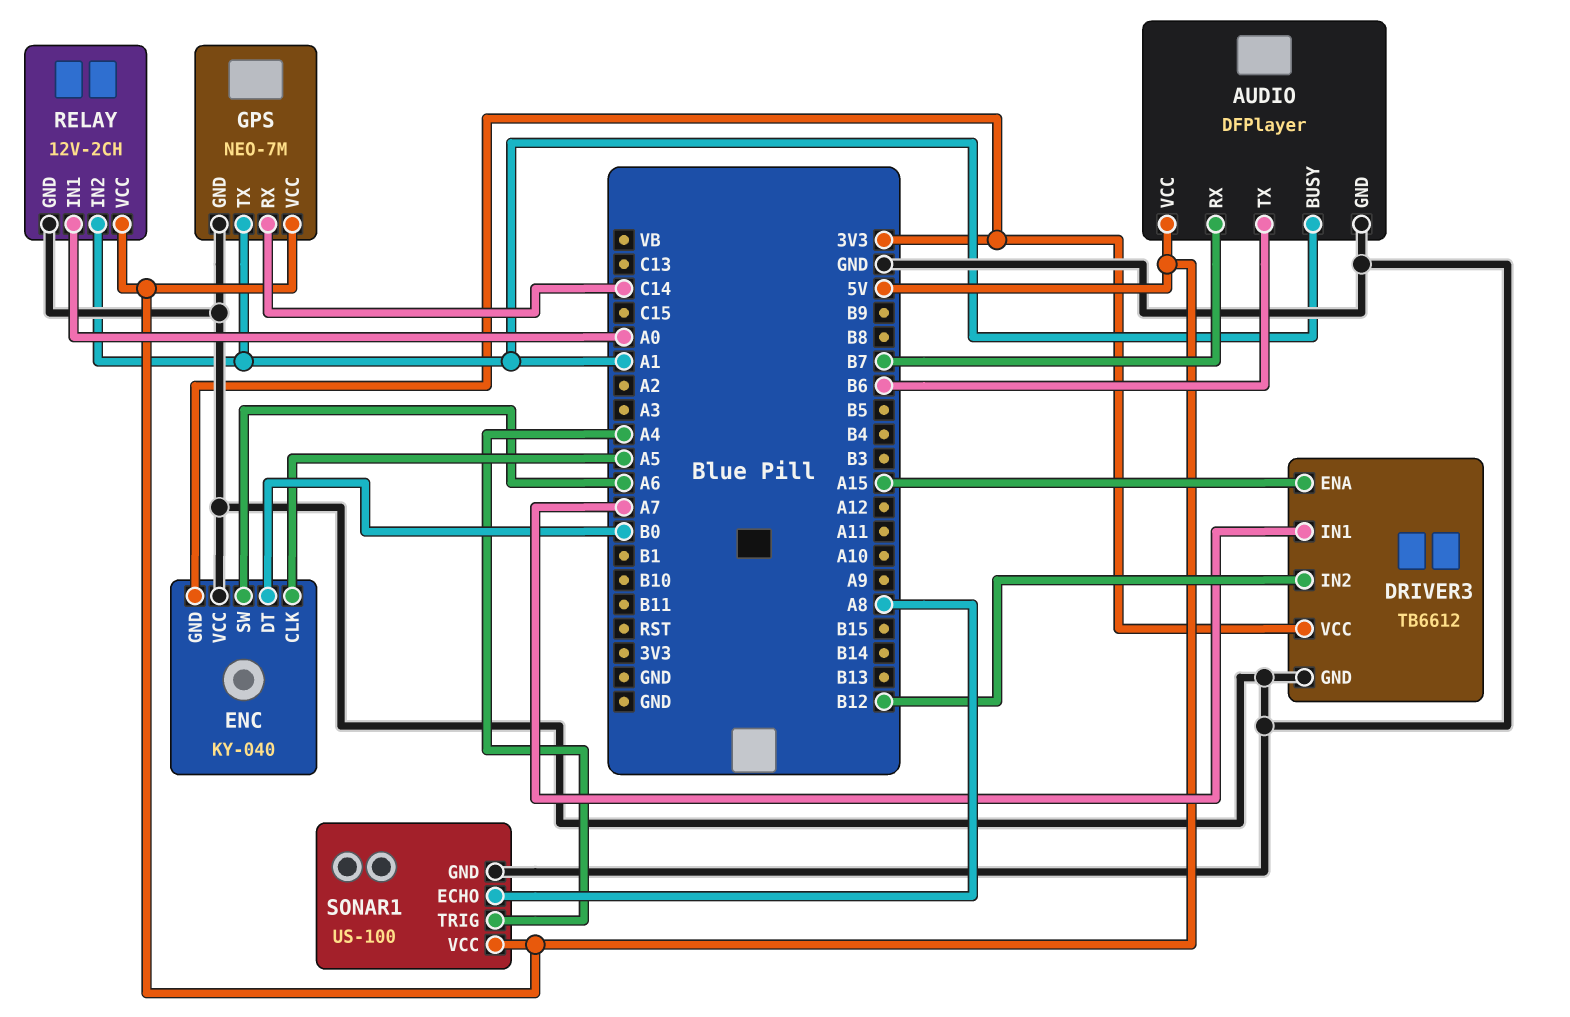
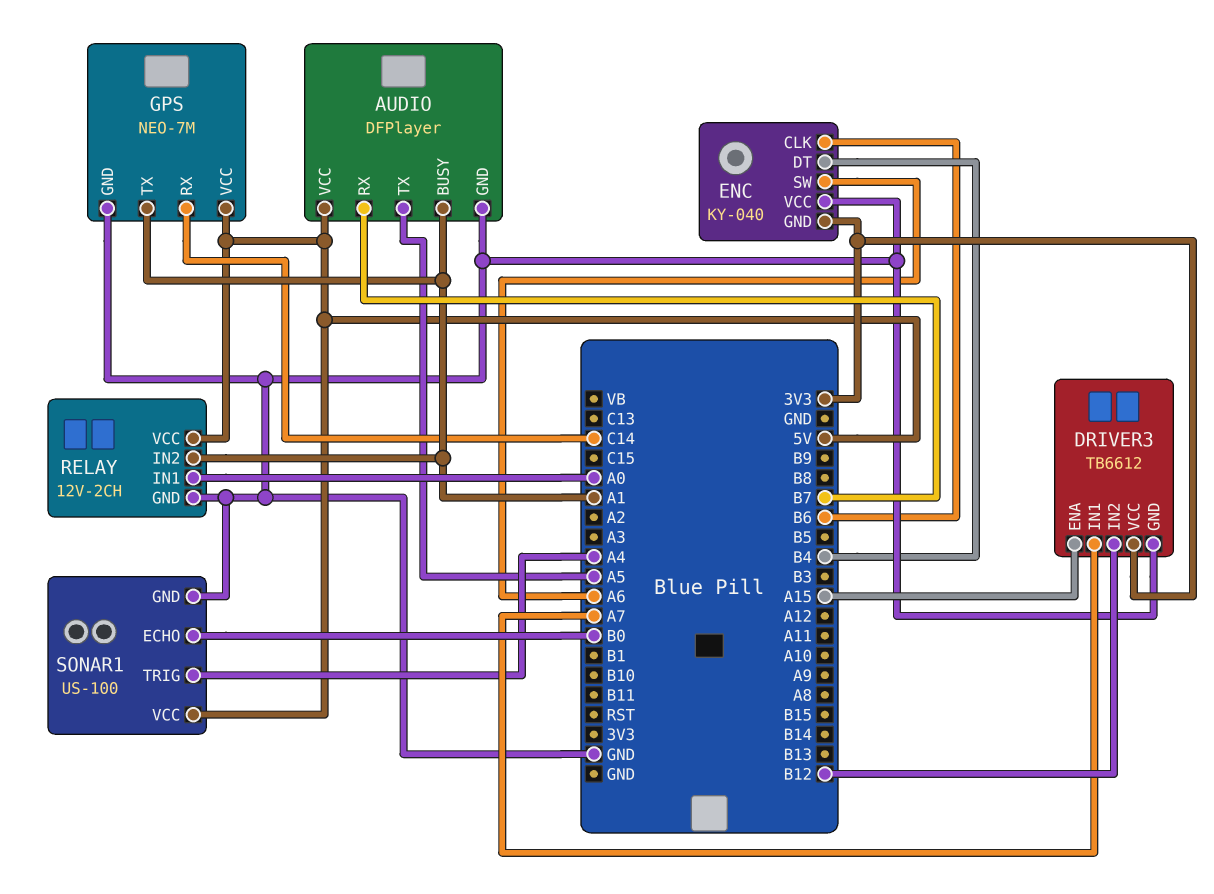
AUDIO pin TX: B6 -> A5
ENC pin CLK: A5 -> B6
ENC pin DT: B0 -> B4
SONAR1 pin ECHO: A8 -> B0

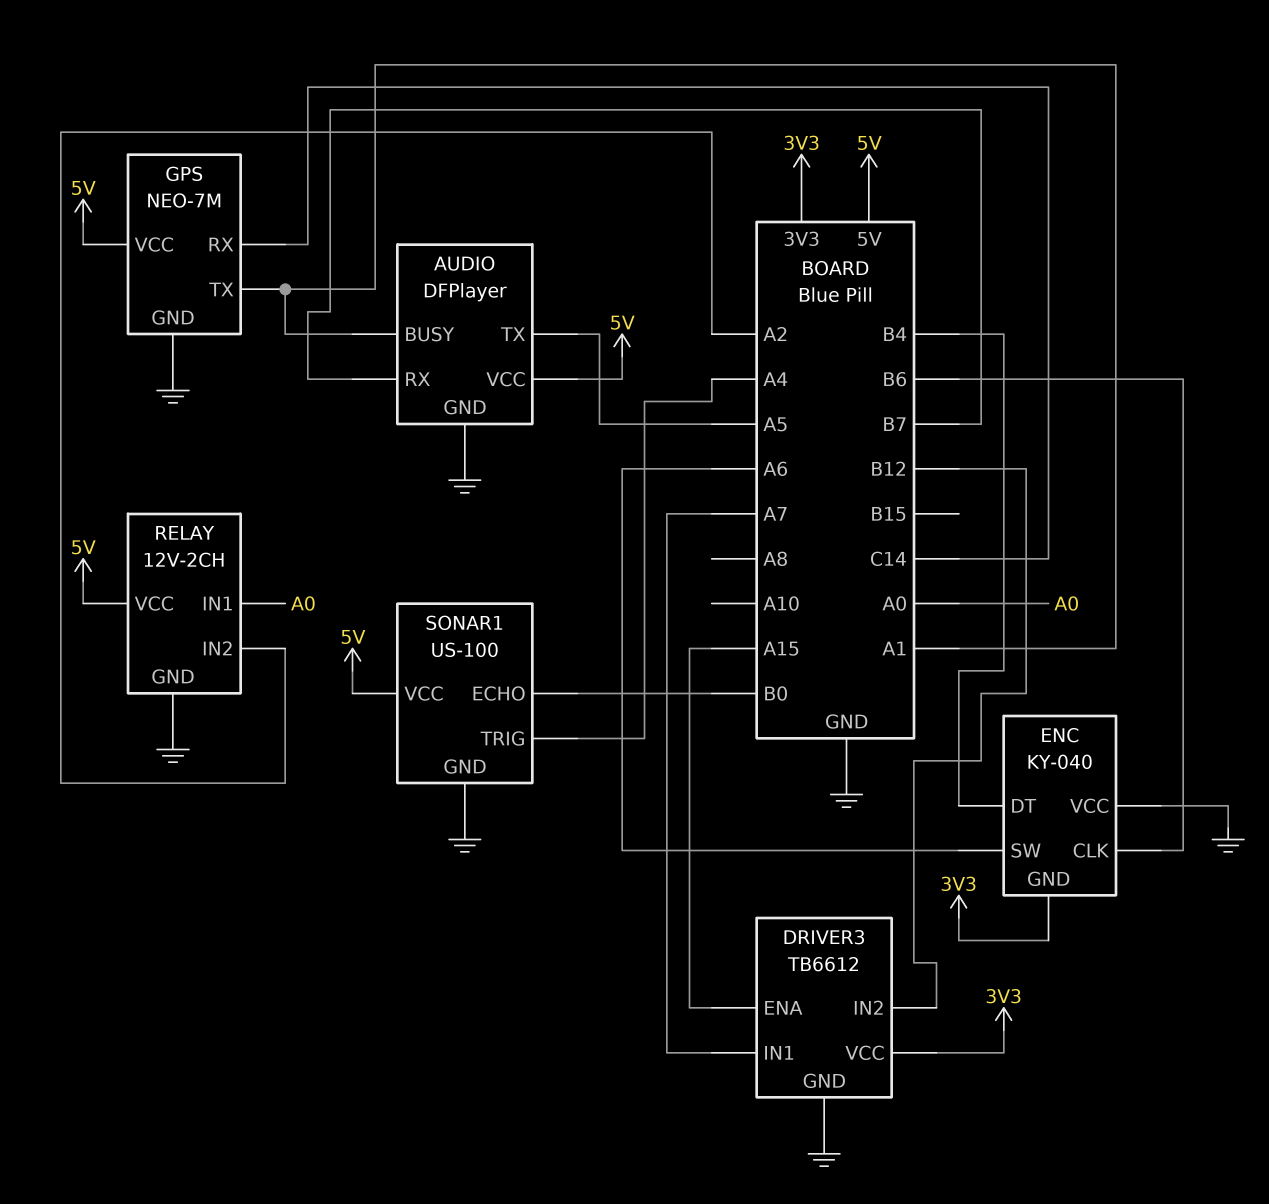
RELAY pin IN2: A1 -> A2

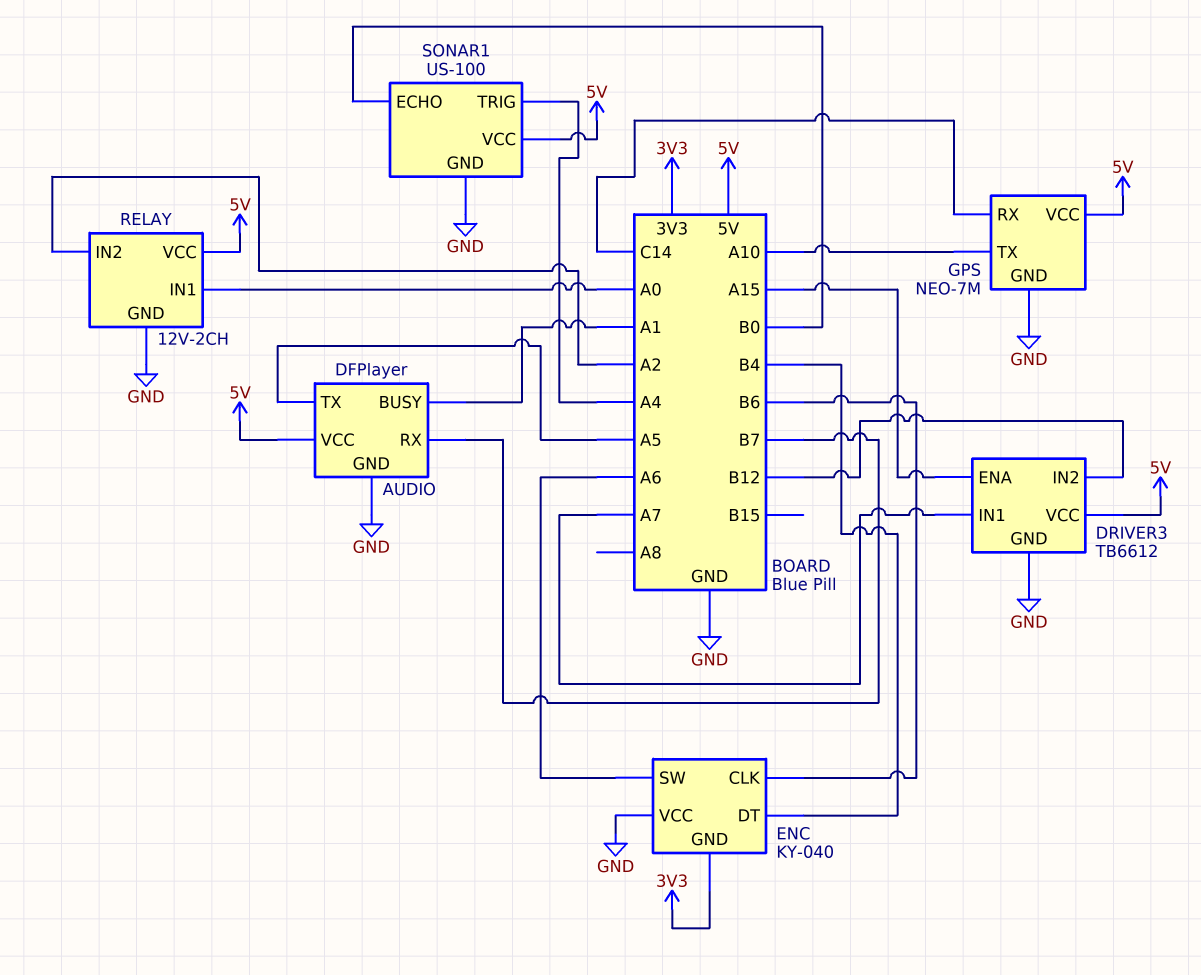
DRIVER3 pin VCC: 3V3 -> 5V
GPS pin TX: A1 -> A10

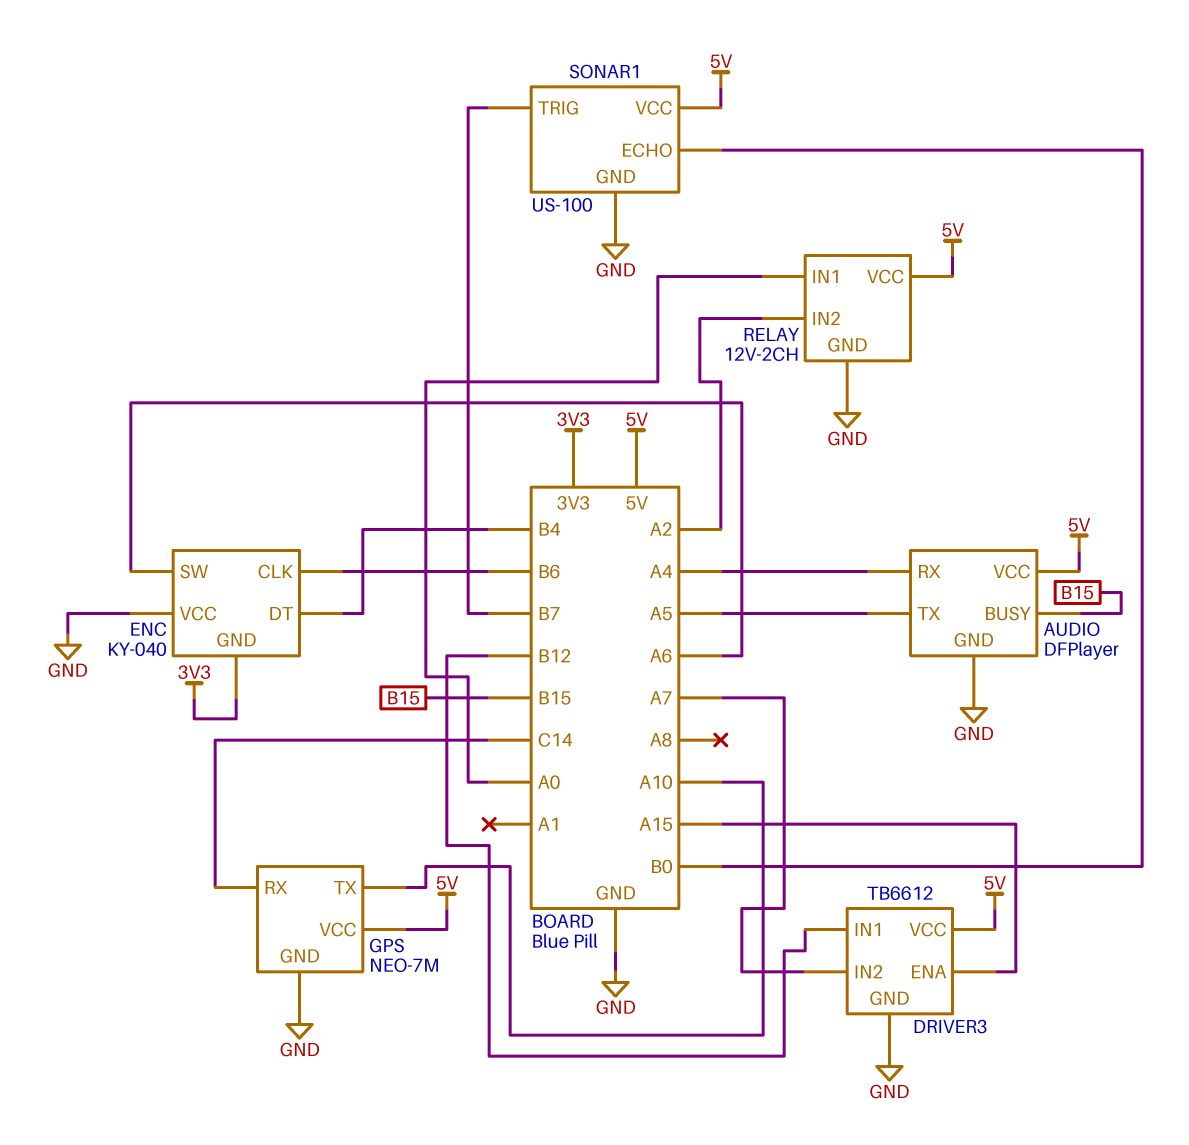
AUDIO pin BUSY: A1 -> B15
AUDIO pin RX: B7 -> A4
DRIVER3 pin IN1: A7 -> B12
DRIVER3 pin IN2: B12 -> A7
SONAR1 pin TRIG: A4 -> B7

